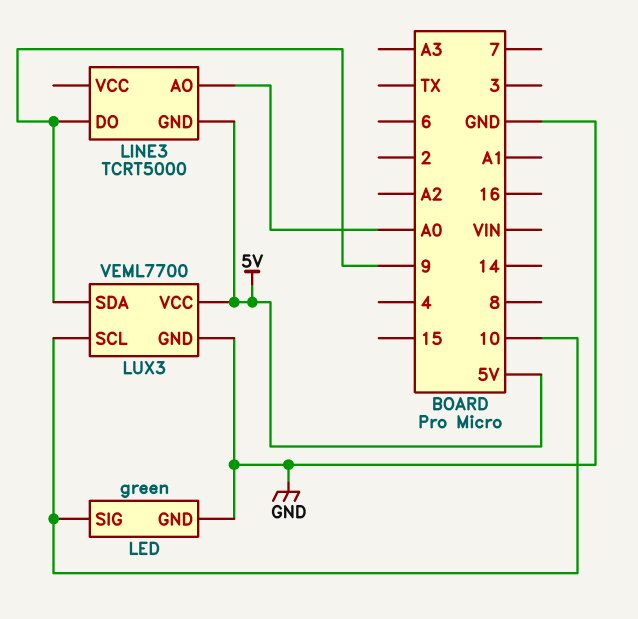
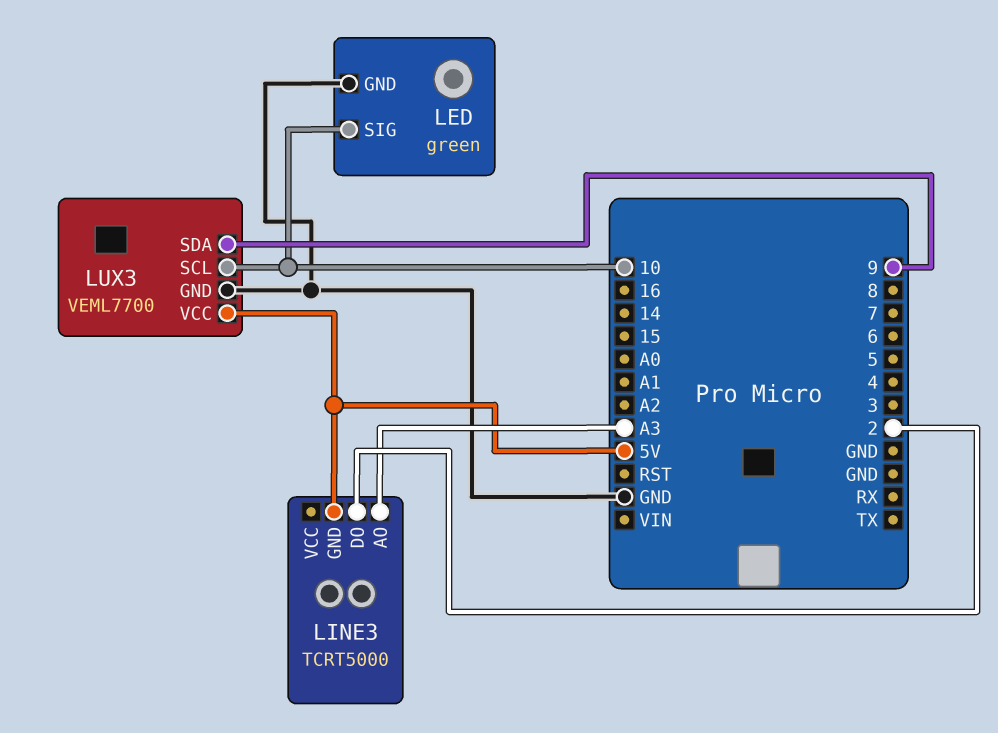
LINE3 pin AO: A0 -> A3
LINE3 pin DO: 9 -> 2

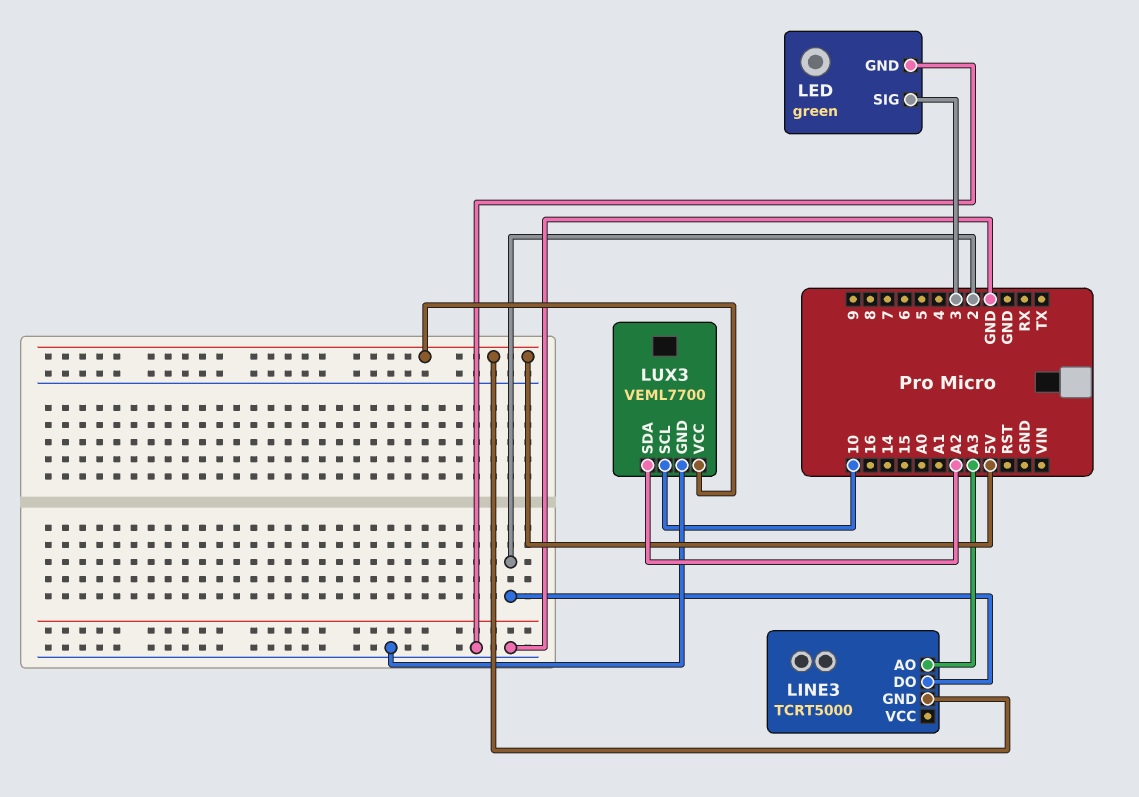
LED pin SIG: 10 -> 3
LUX3 pin SDA: 9 -> A2

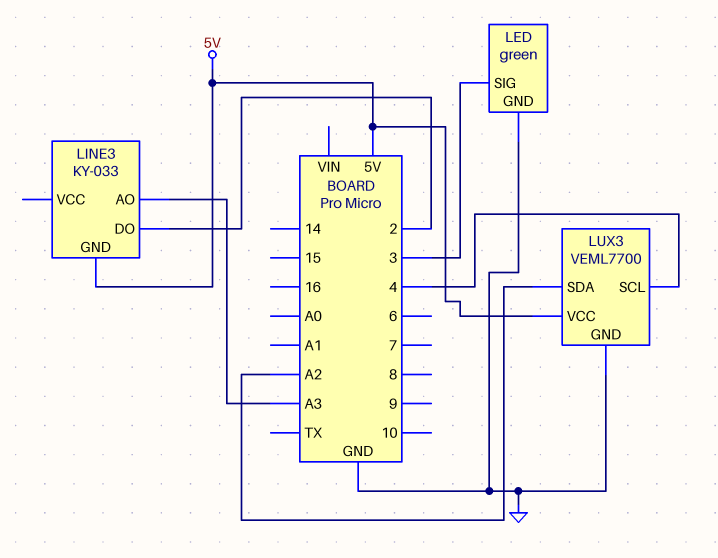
LINE3: TCRT5000 -> KY-033
LUX3 pin SCL: 10 -> 4

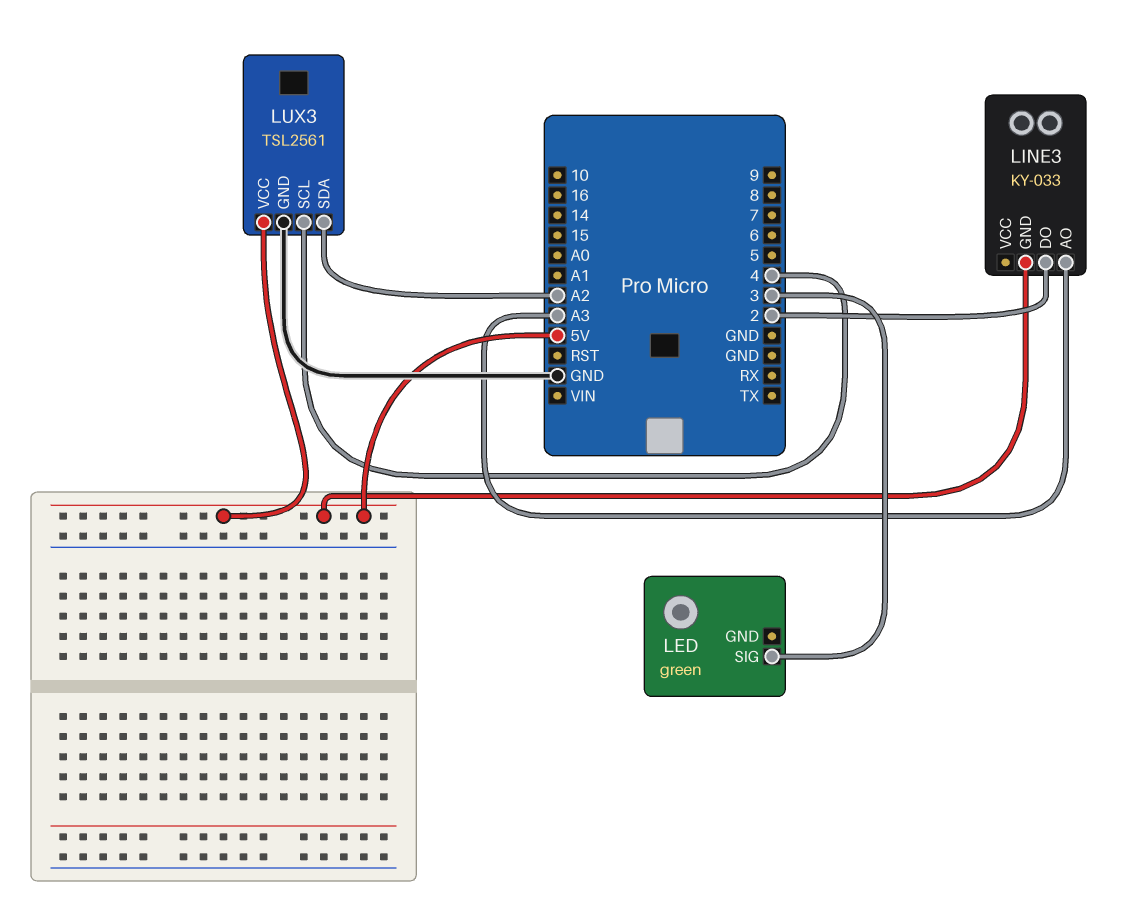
LED pin GND: GND -> none
LUX3: VEML7700 -> TSL2561

